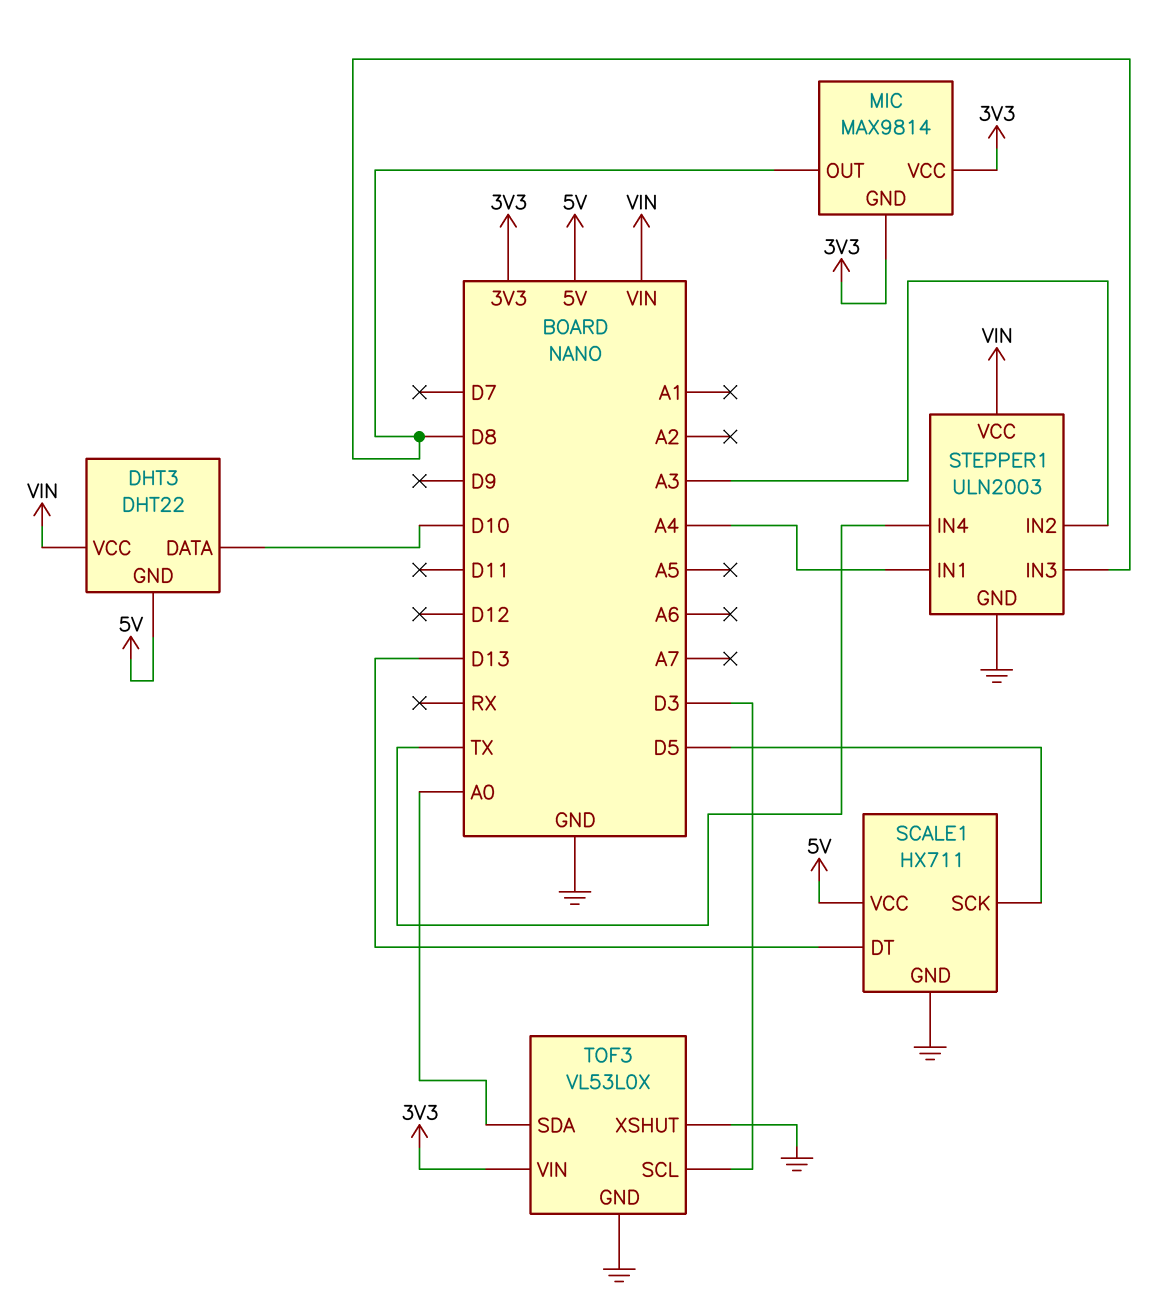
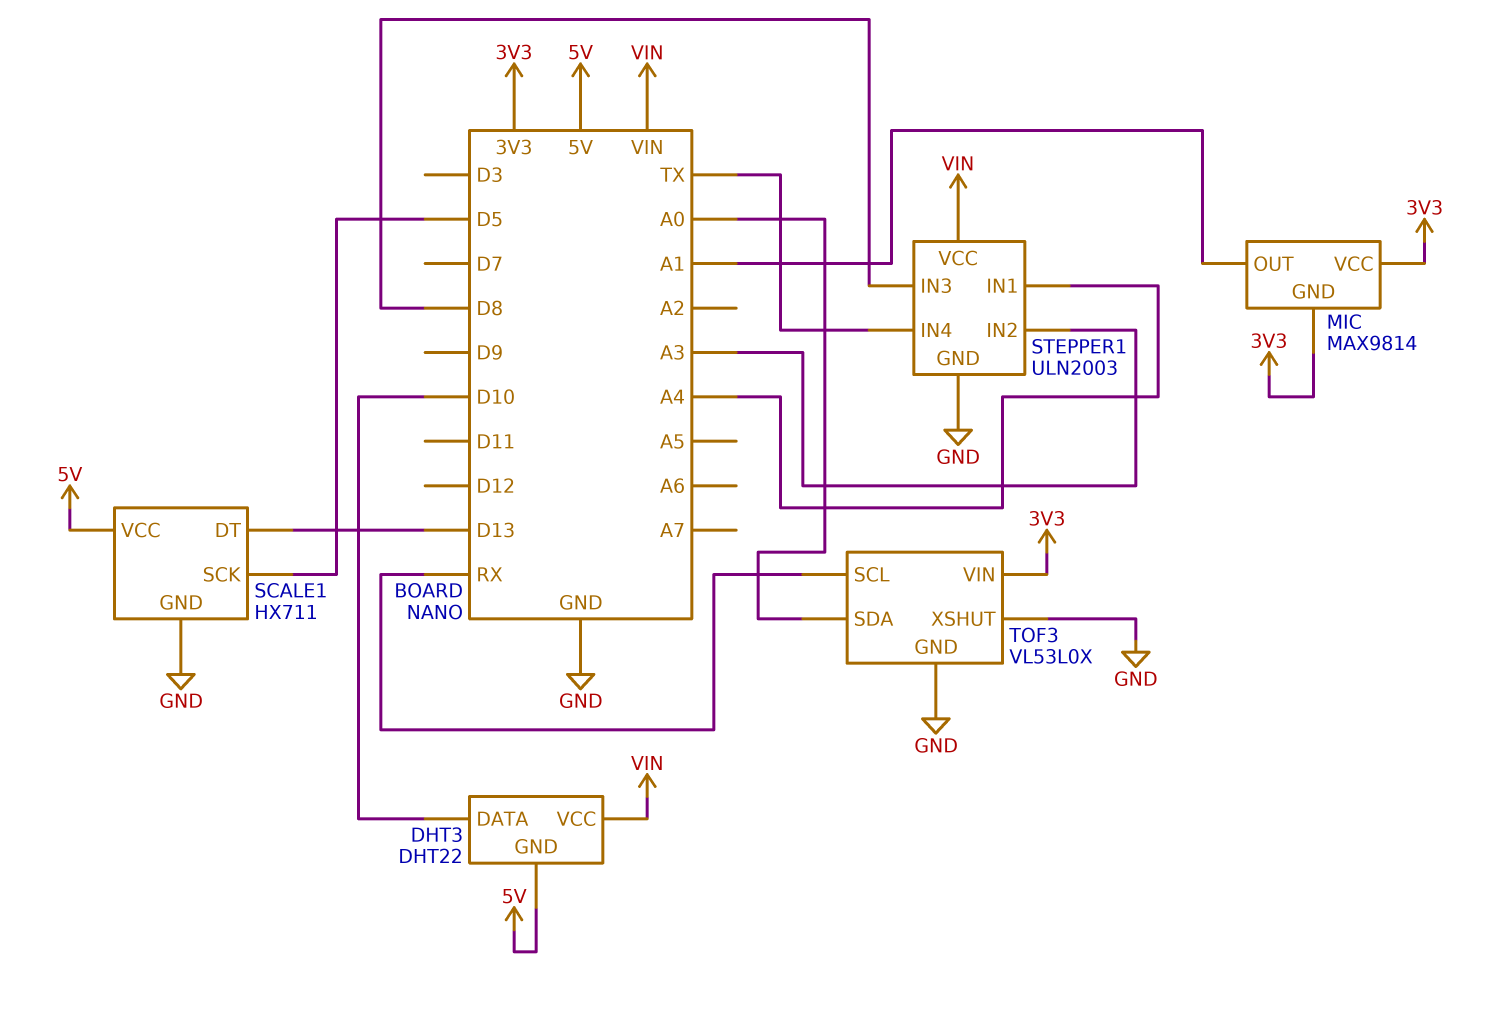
MIC pin OUT: D8 -> A1
TOF3 pin SCL: D3 -> RX

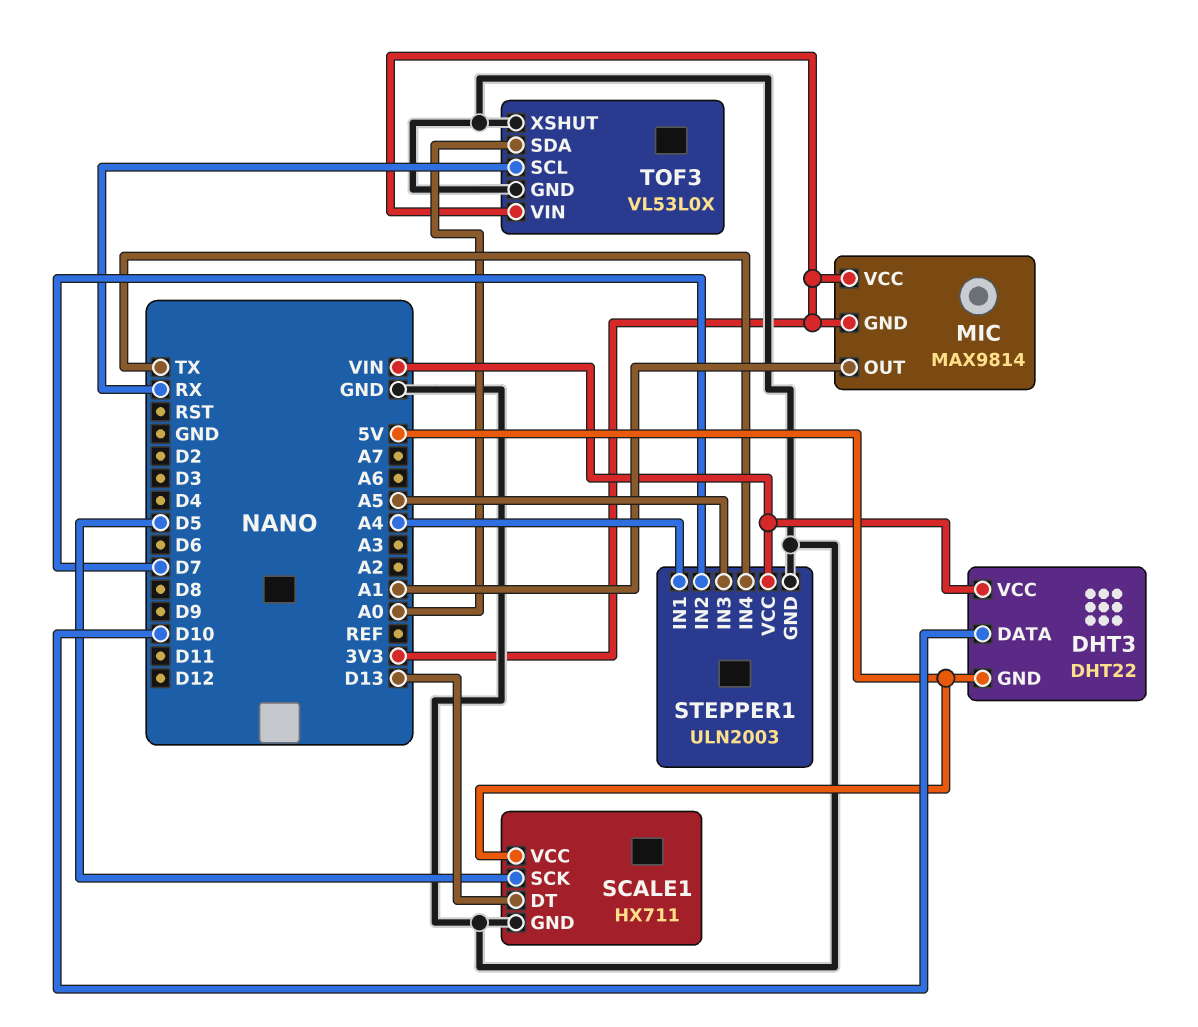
STEPPER1 pin IN2: A3 -> D7
STEPPER1 pin IN3: D8 -> A5

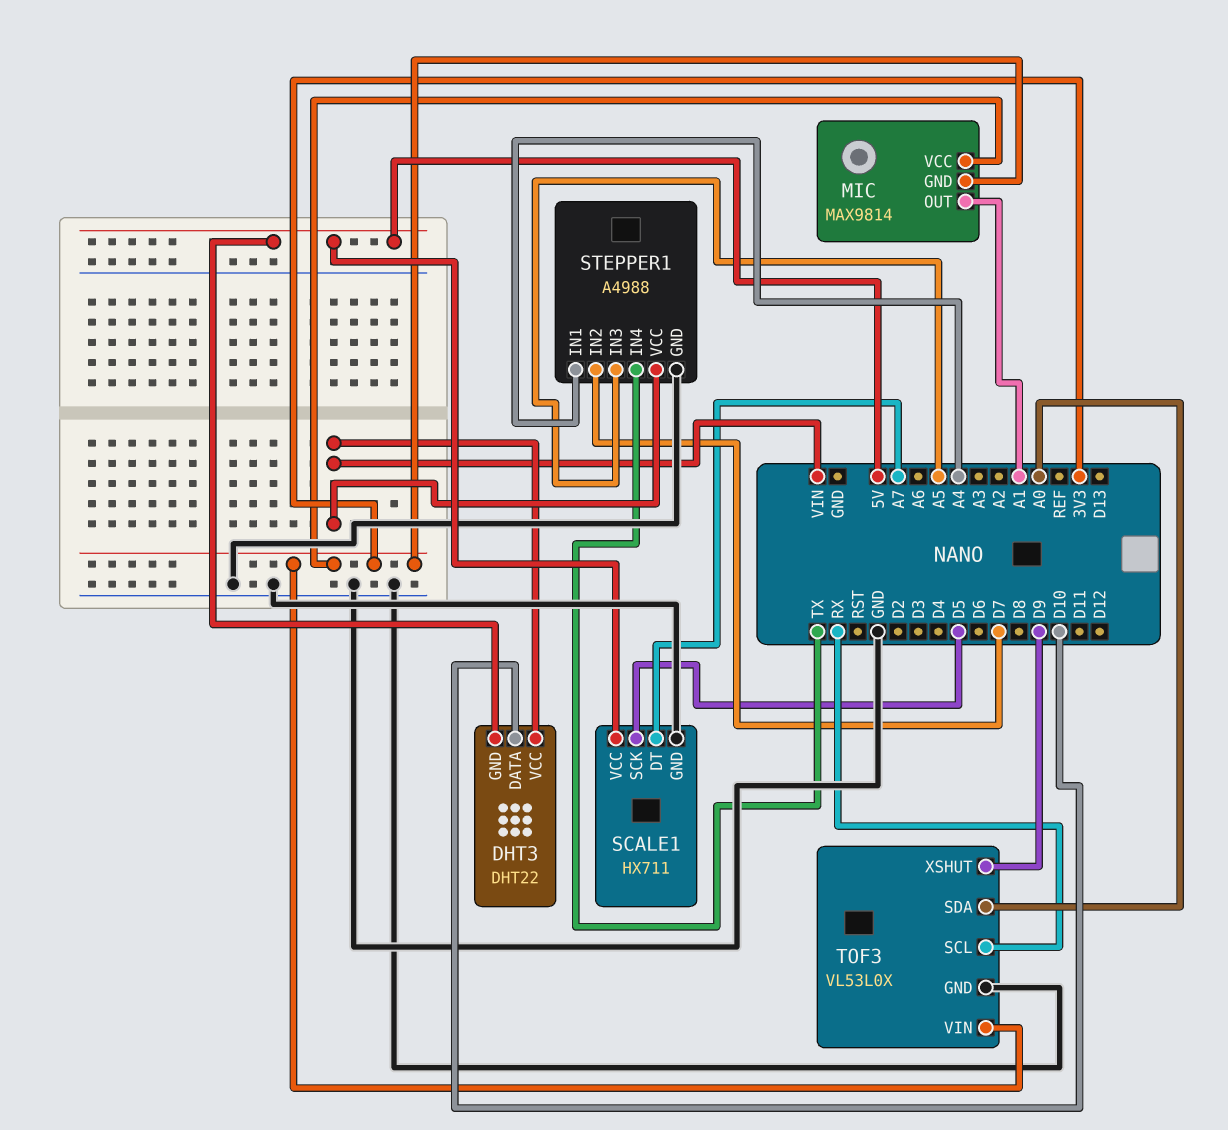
SCALE1 pin DT: D13 -> A7
STEPPER1: ULN2003 -> A4988
TOF3 pin XSHUT: GND -> D9

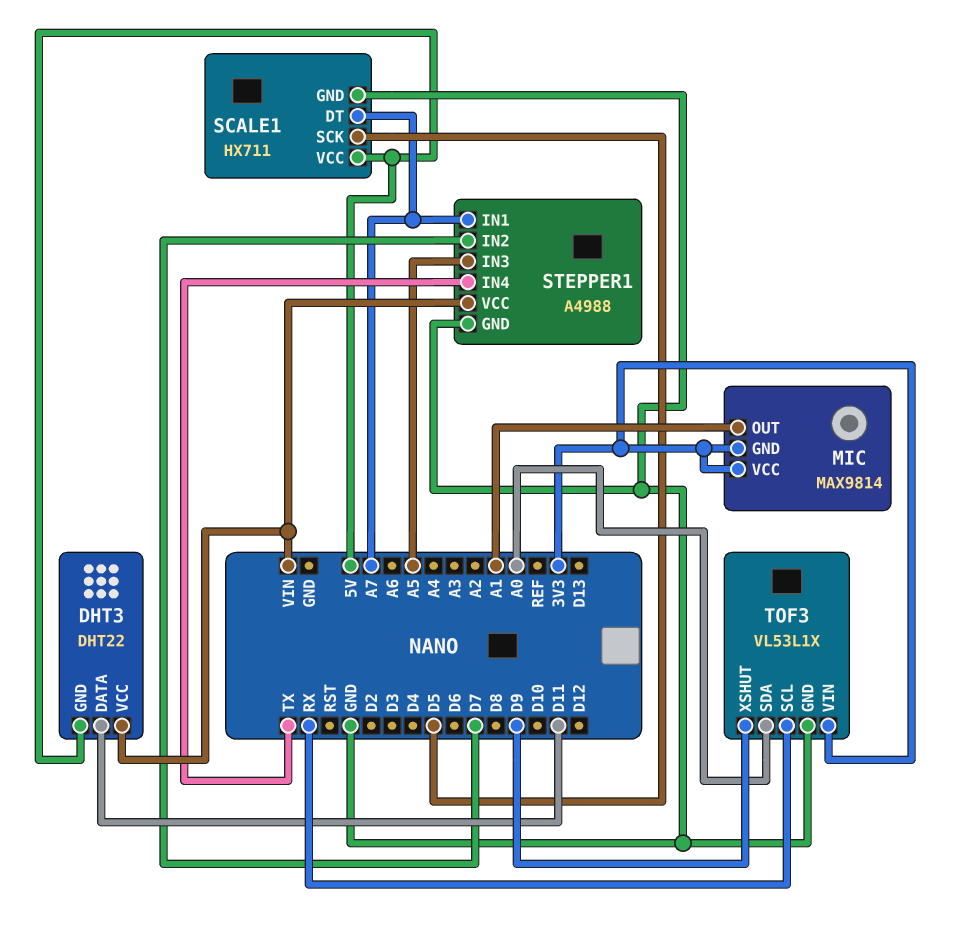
DHT3 pin DATA: D10 -> D11
STEPPER1 pin IN1: A4 -> A7
TOF3: VL53L0X -> VL53L1X

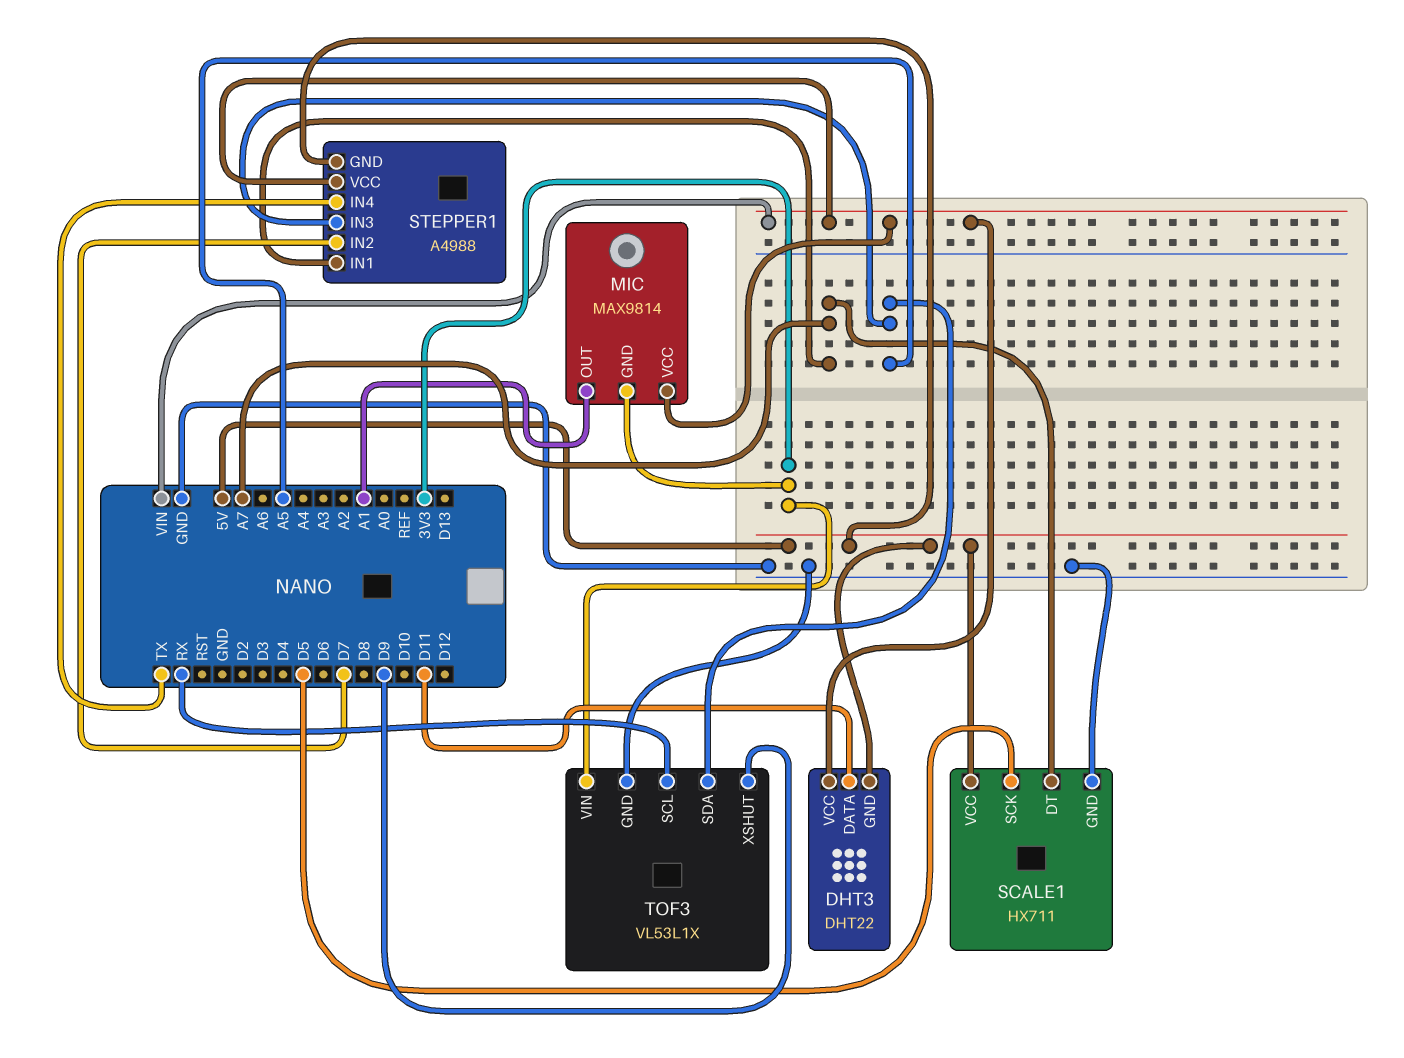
MIC pin VCC: 3V3 -> VIN
STEPPER1 pin GND: GND -> 5V
TOF3 pin SDA: A0 -> A5

